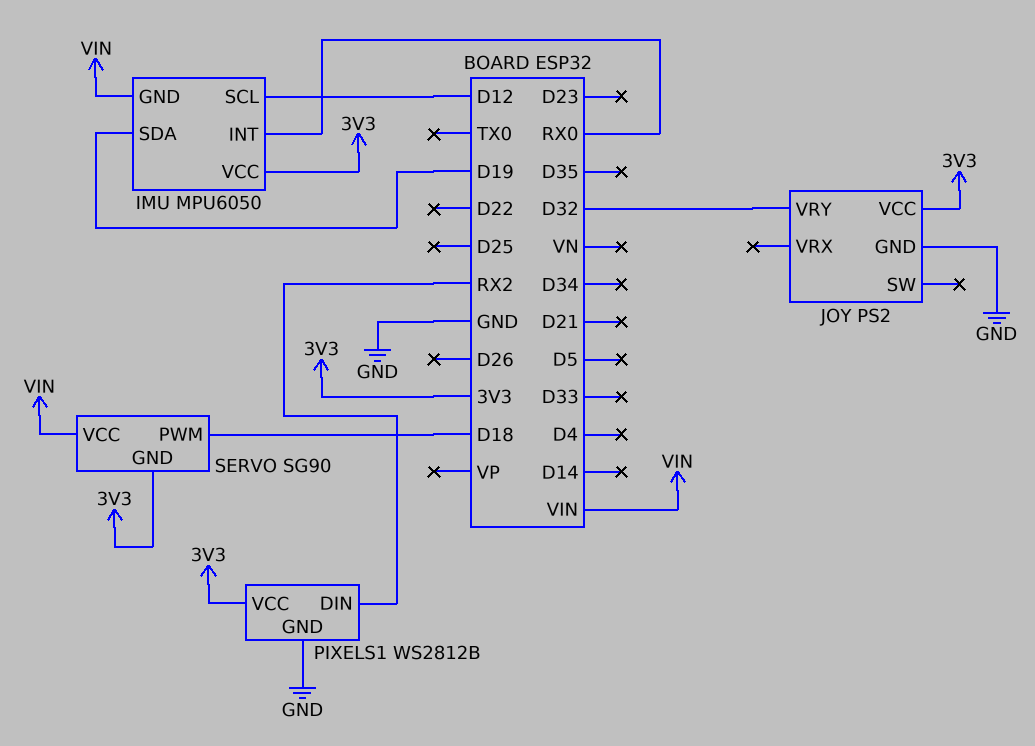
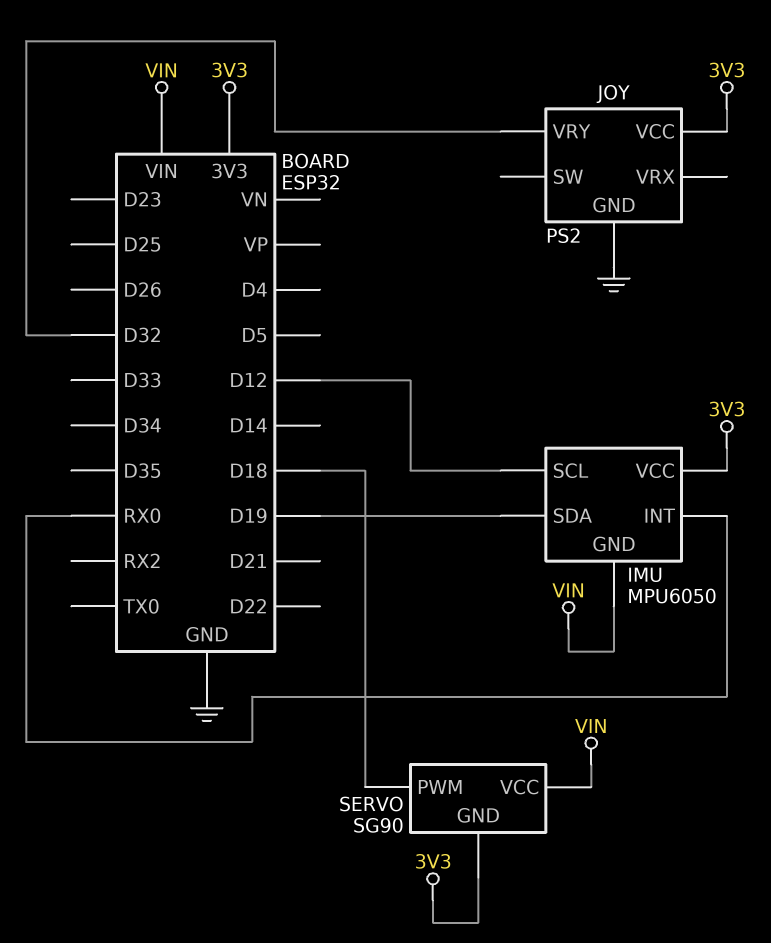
PIXELS1: WS2812B -> none
PIXELS1 pin DIN: RX2 -> none
PIXELS1 pin GND: GND -> none
PIXELS1 pin VCC: 3V3 -> none

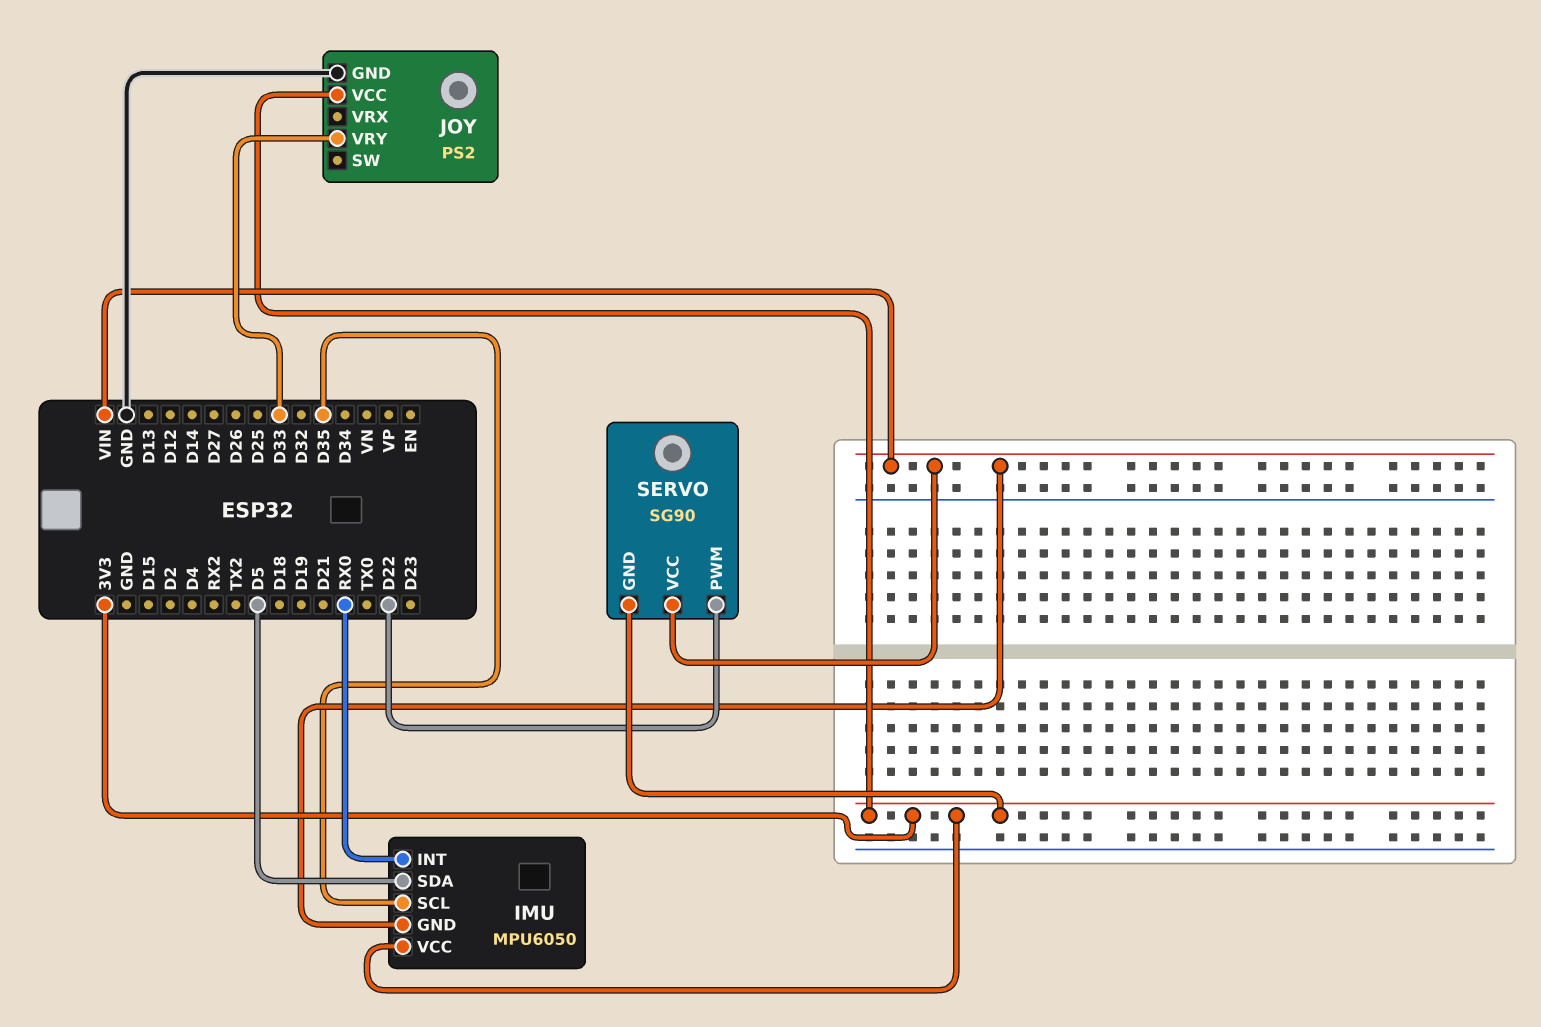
IMU pin SCL: D12 -> D35
IMU pin SDA: D19 -> D5
JOY pin VRY: D32 -> D33
SERVO pin PWM: D18 -> D22

